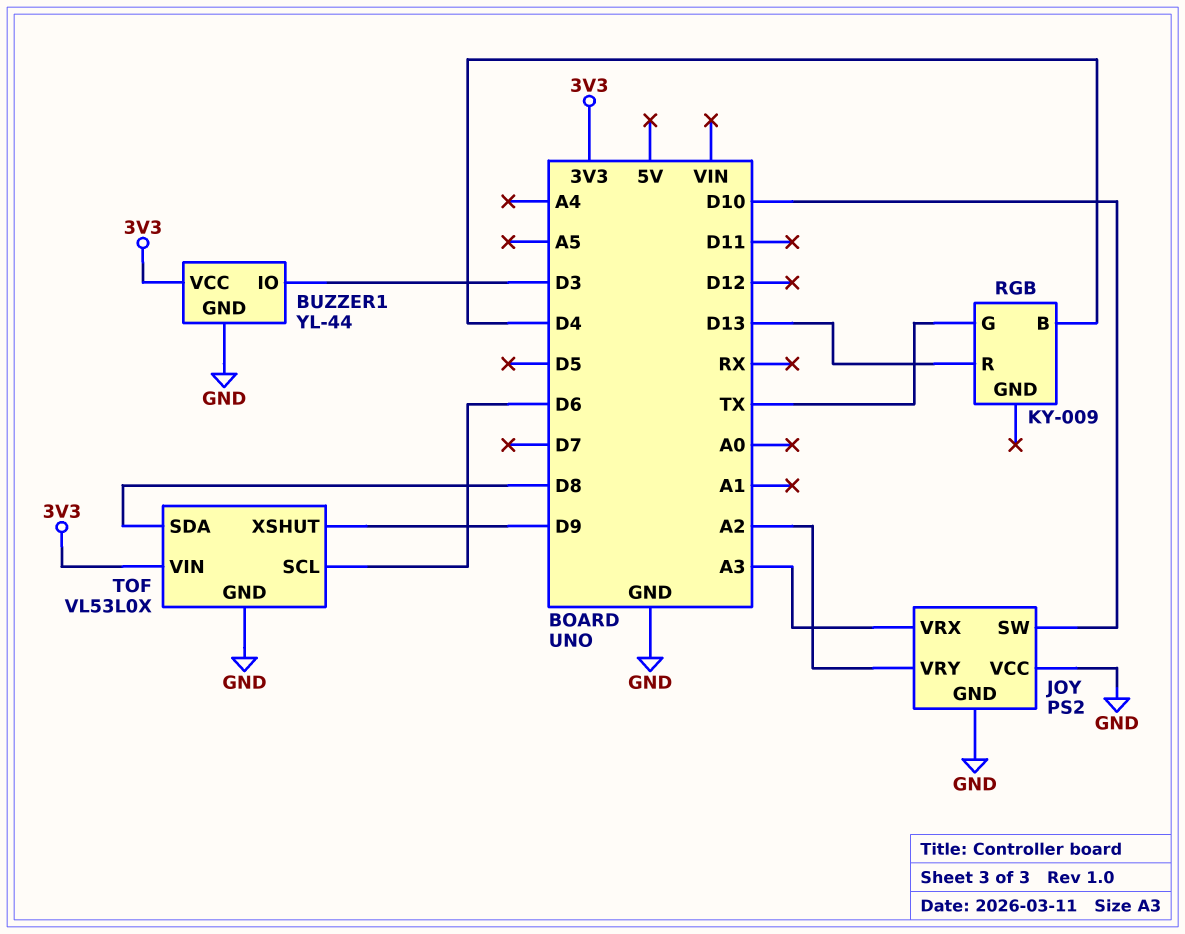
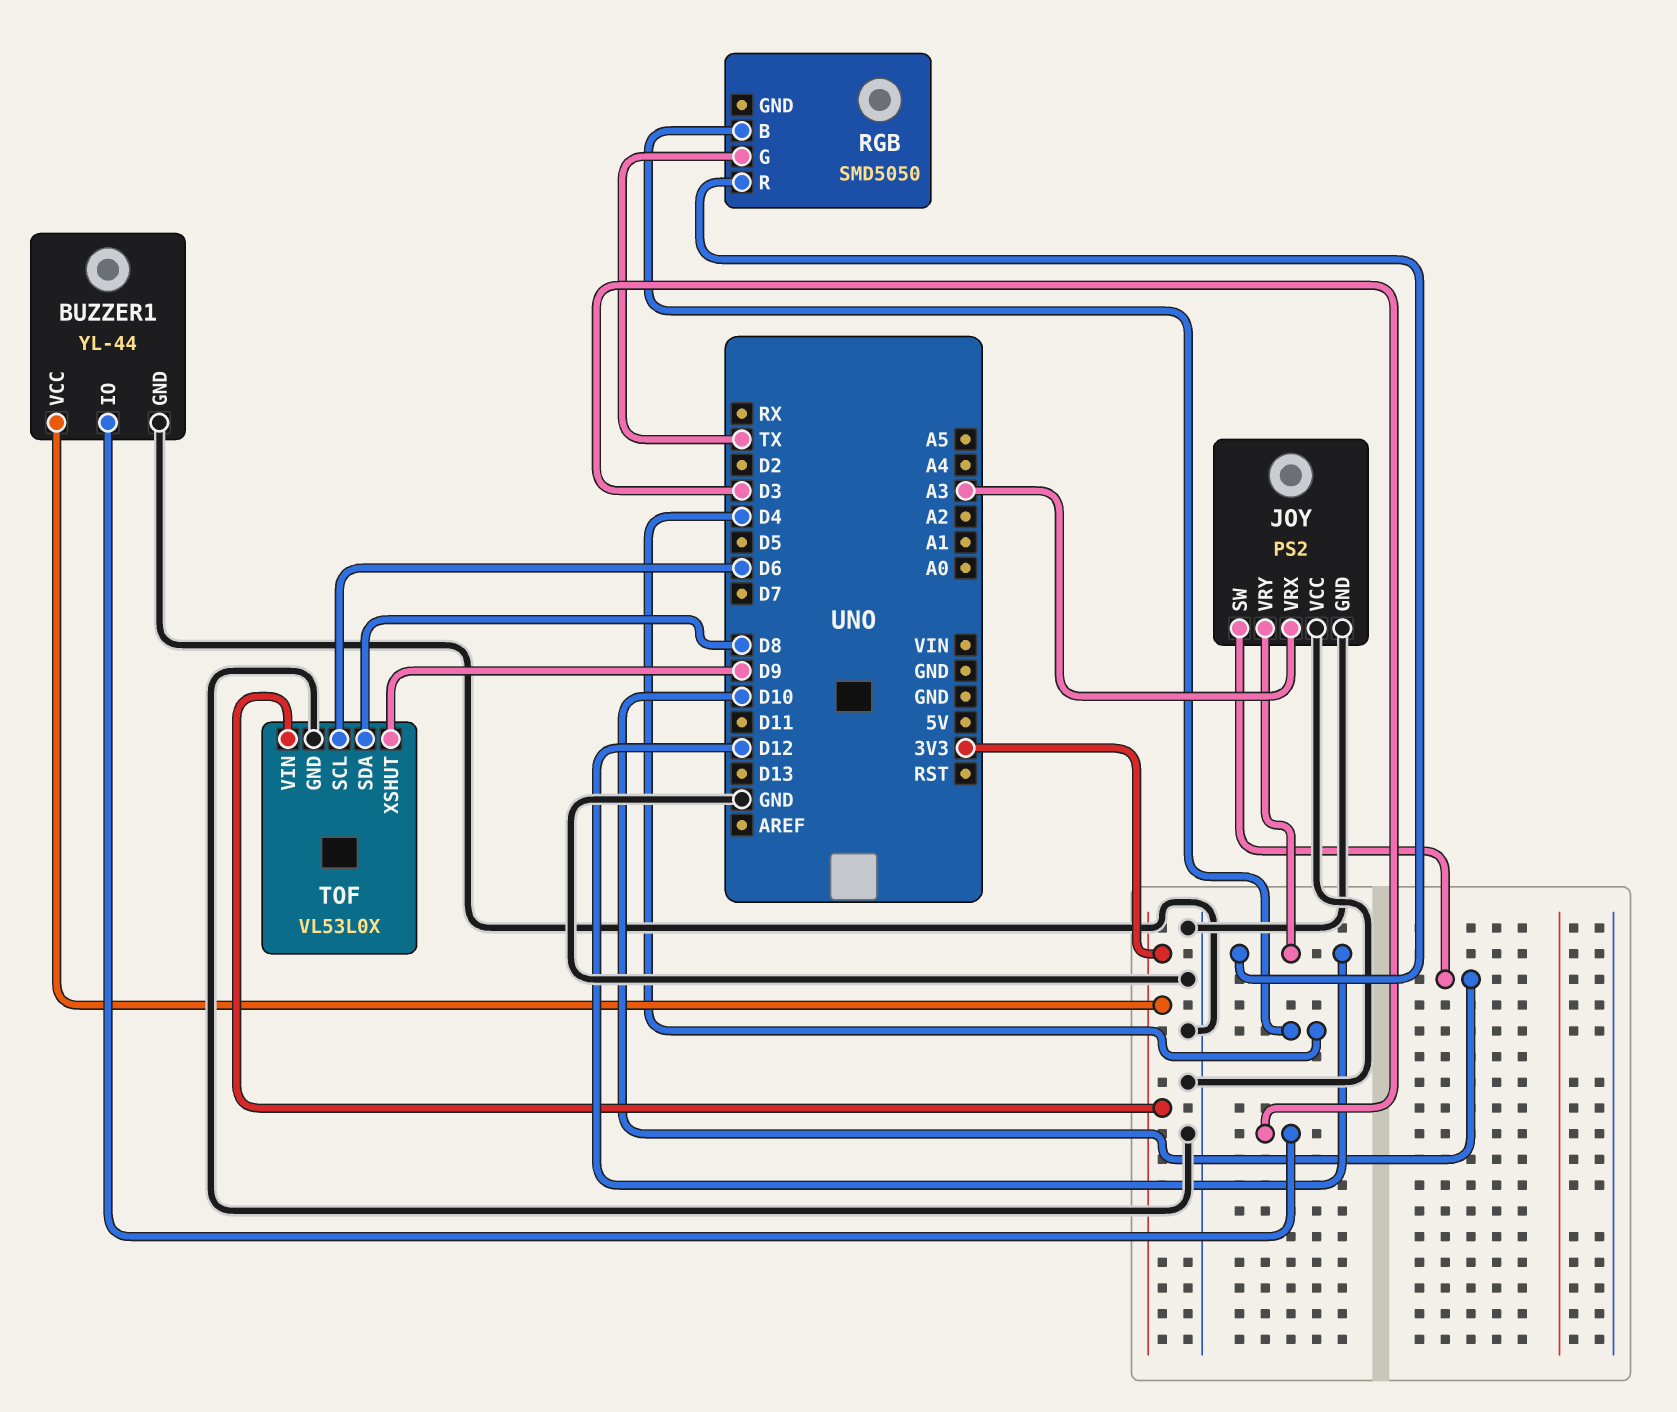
JOY pin VRY: A2 -> D12
RGB: KY-009 -> SMD5050
RGB pin R: D13 -> D12

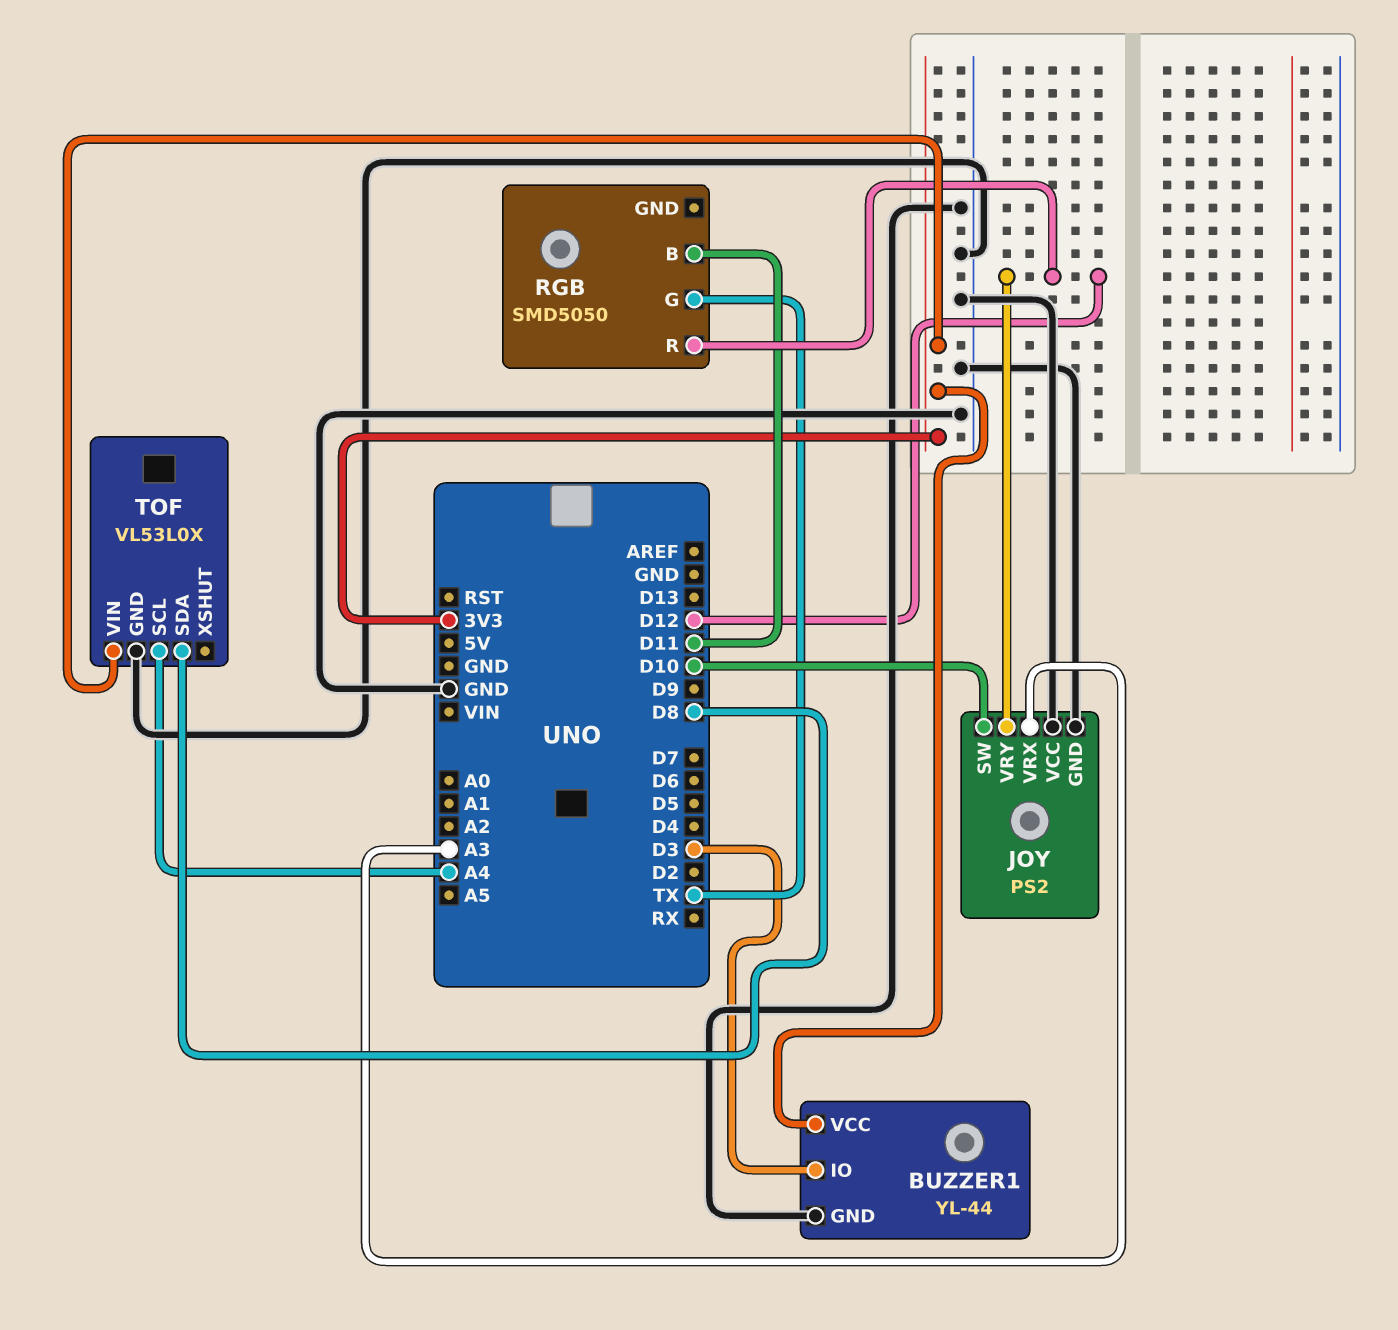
RGB pin B: D4 -> D11
TOF pin SCL: D6 -> A4
TOF pin XSHUT: D9 -> none

